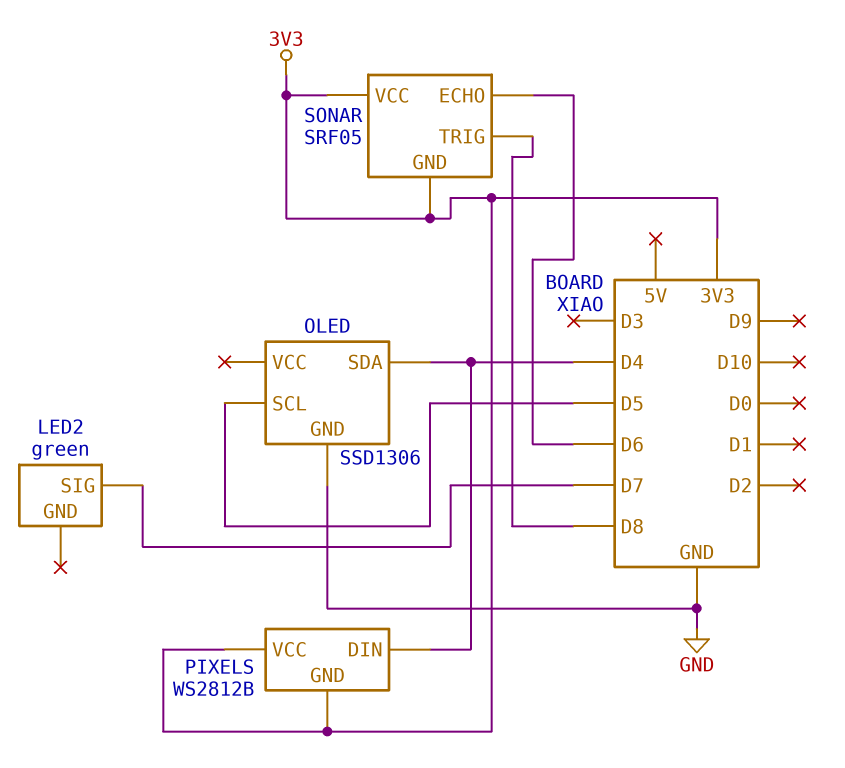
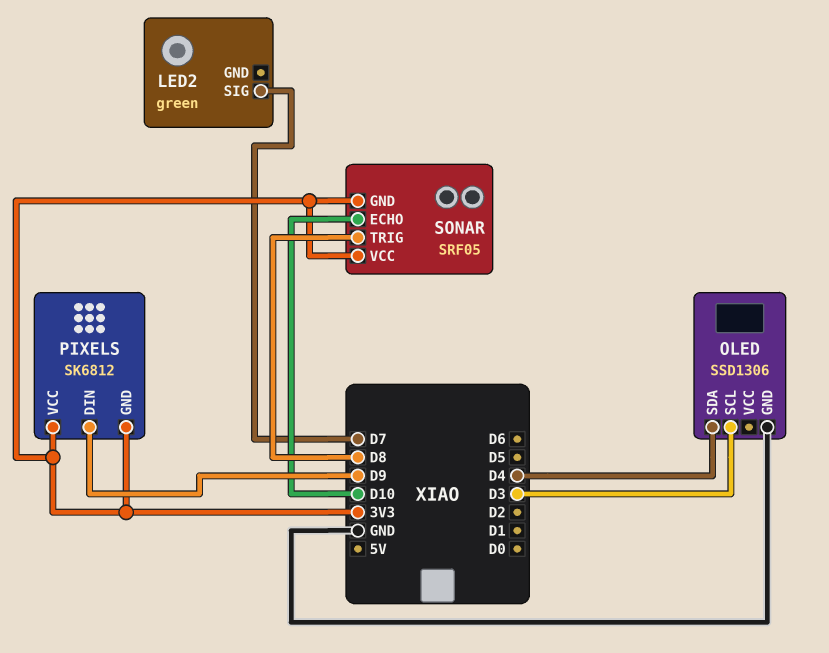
OLED pin SCL: D5 -> D3
PIXELS: WS2812B -> SK6812
PIXELS pin DIN: D4 -> D9
SONAR pin ECHO: D6 -> D10

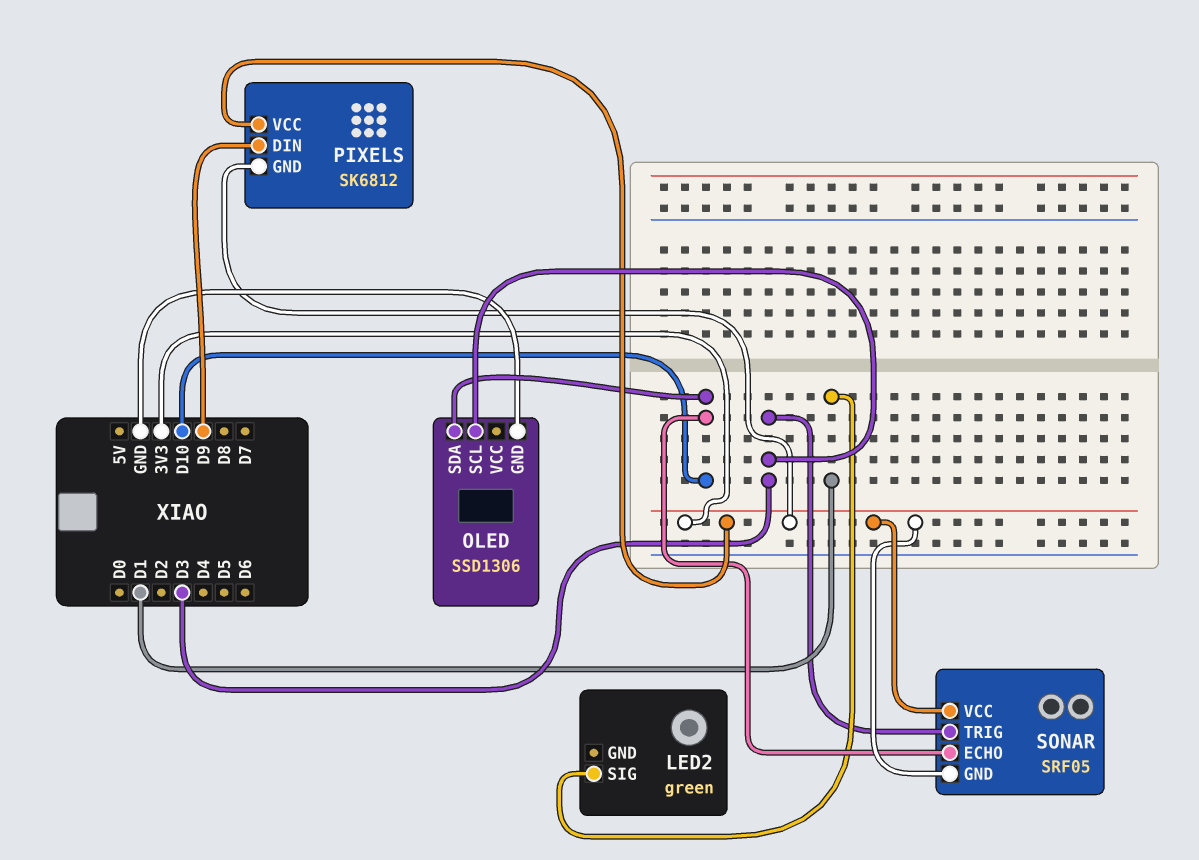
LED2 pin SIG: D7 -> D1
OLED pin SDA: D4 -> D10
SONAR pin TRIG: D8 -> D3

